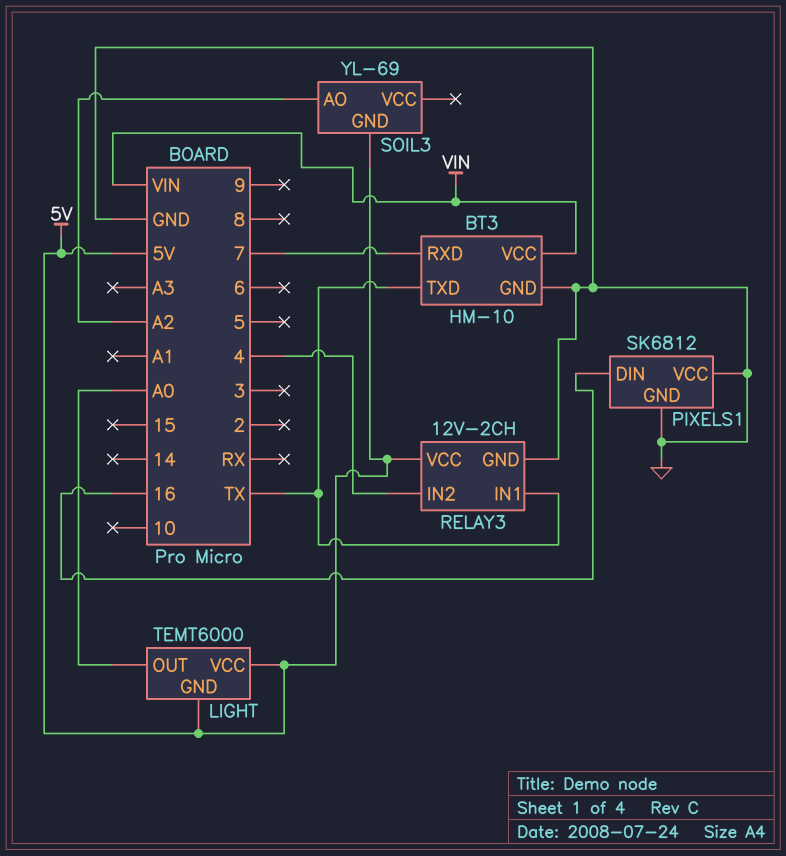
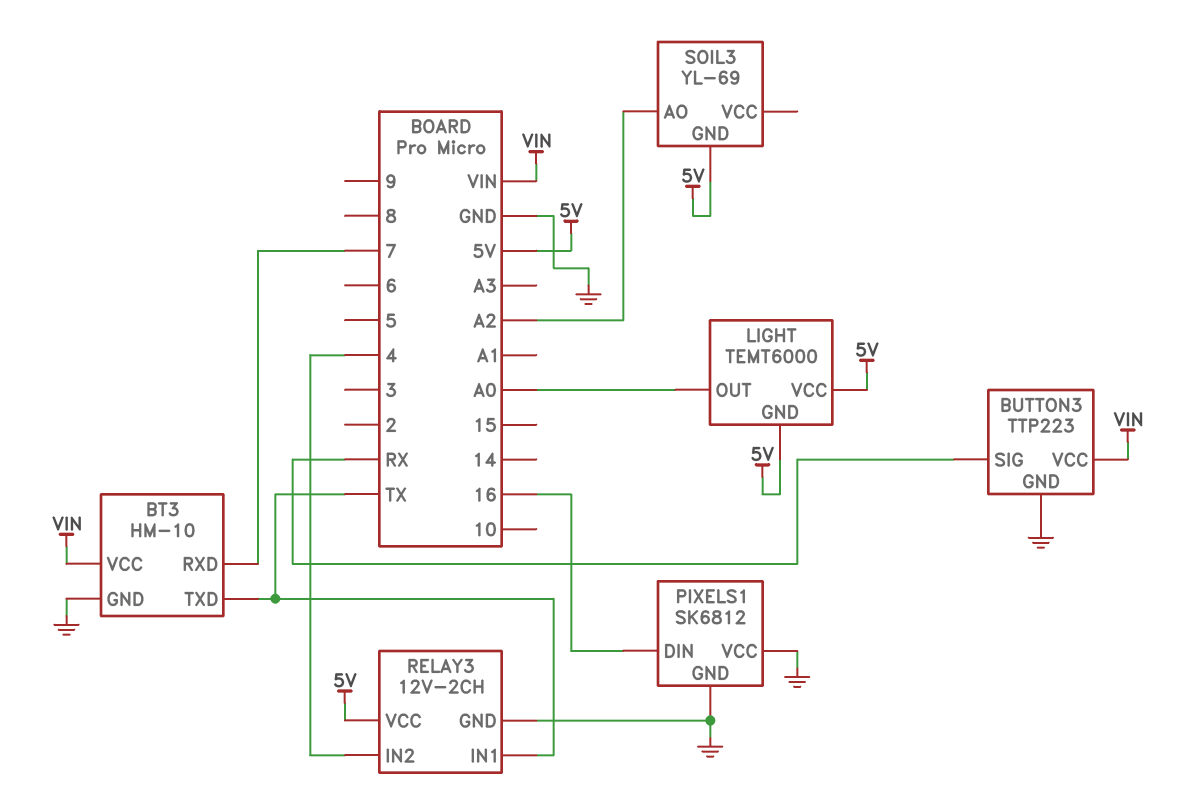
BUTTON3: none -> TTP223
BUTTON3 pin GND: none -> GND
BUTTON3 pin SIG: none -> RX
BUTTON3 pin VCC: none -> VIN

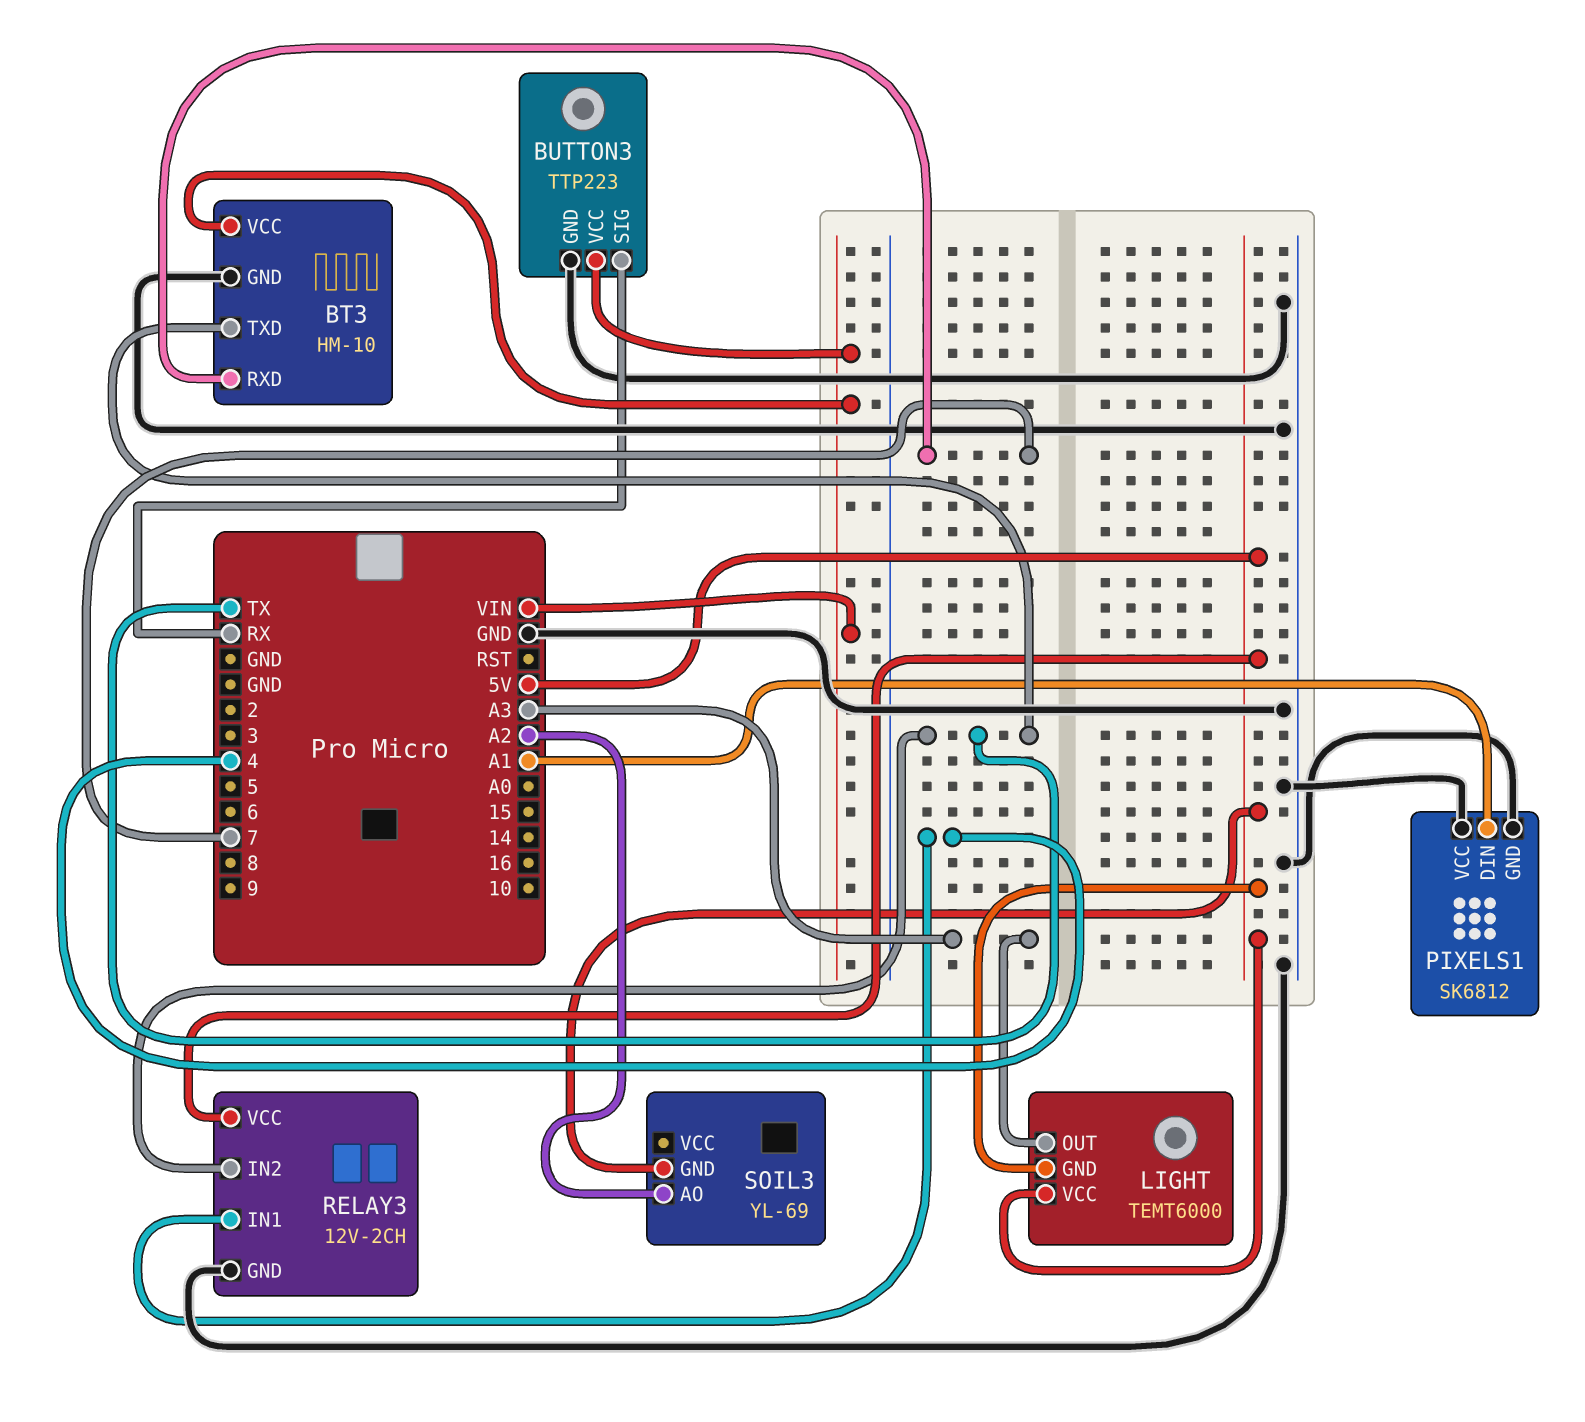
LIGHT pin OUT: A0 -> A3
PIXELS1 pin DIN: 16 -> A1
RELAY3 pin IN1: TX -> 4
RELAY3 pin IN2: 4 -> TX

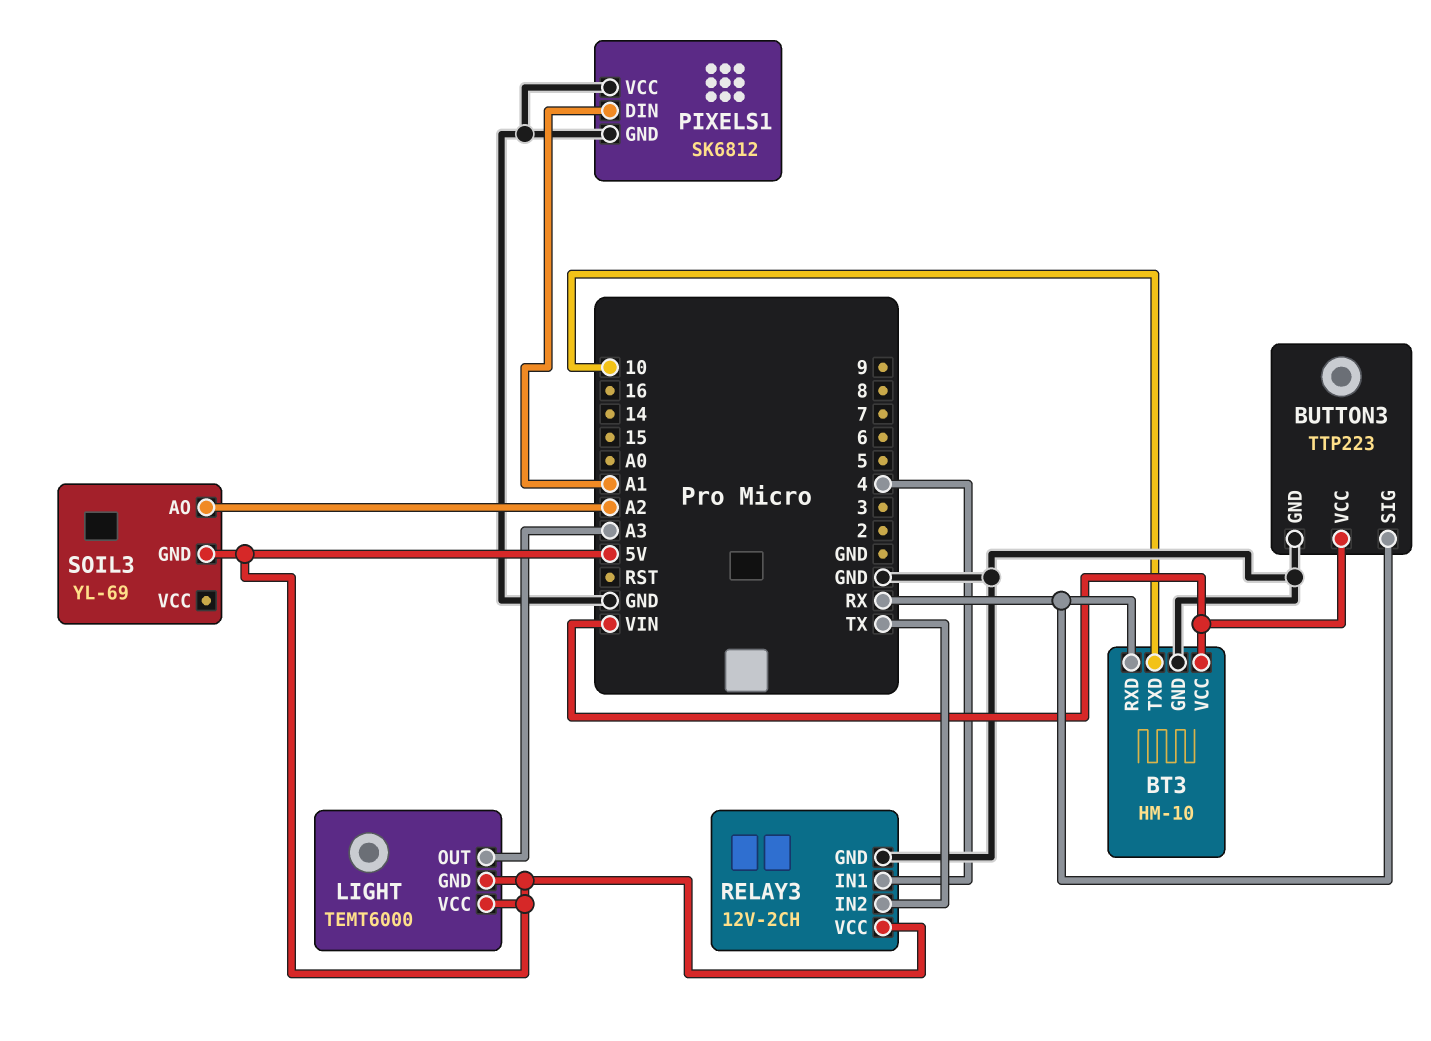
BT3 pin RXD: 7 -> RX
BT3 pin TXD: TX -> 10

